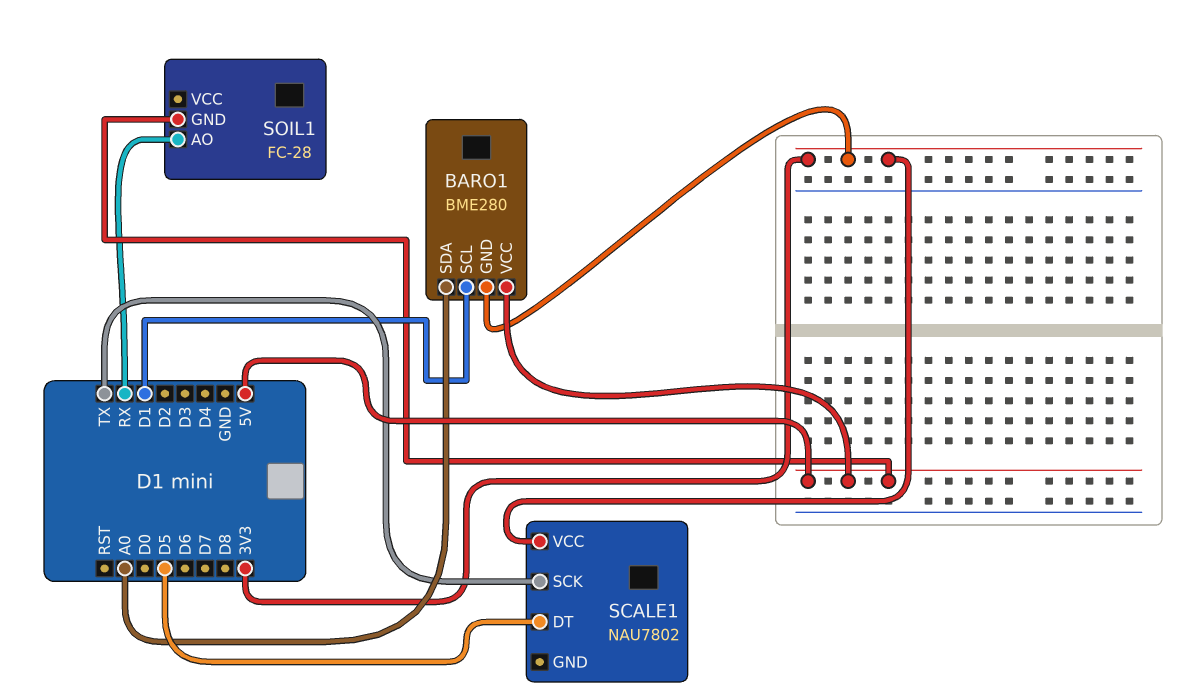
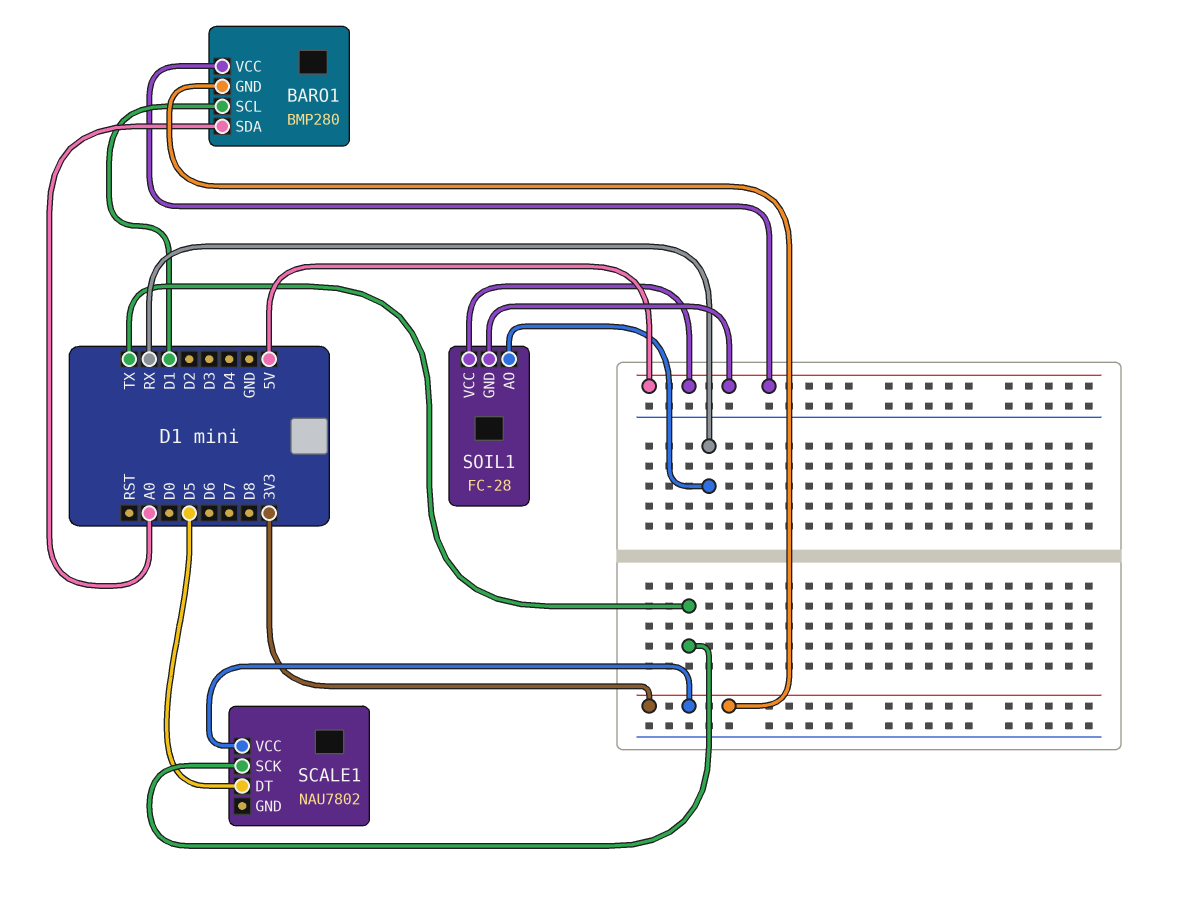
BARO1: BME280 -> BMP280
SOIL1 pin VCC: none -> 5V

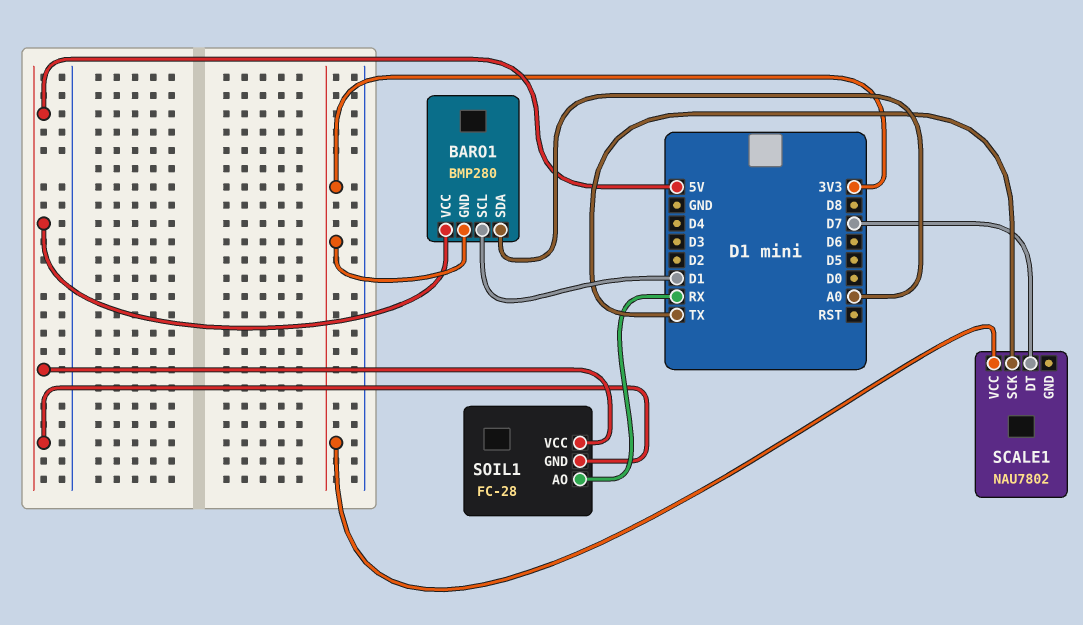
SCALE1 pin DT: D5 -> D7

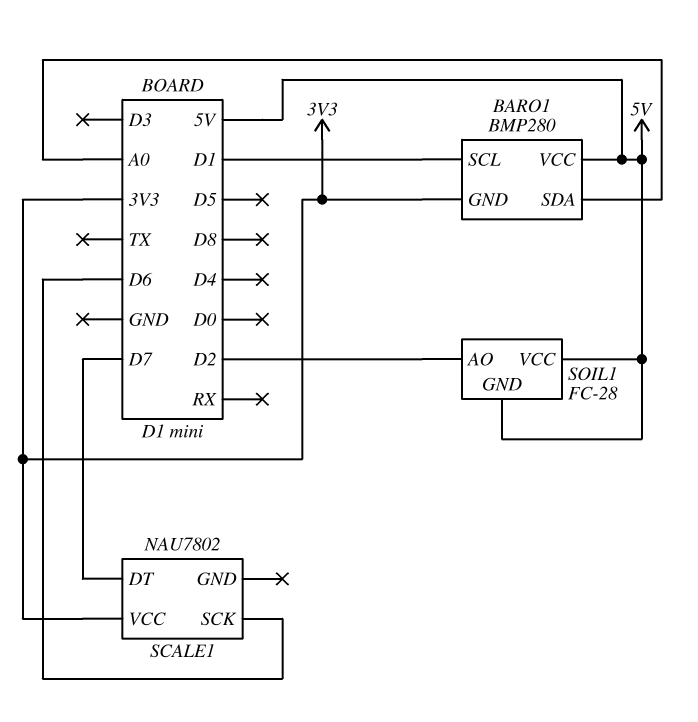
SCALE1 pin SCK: TX -> D6
SOIL1 pin AO: RX -> D2

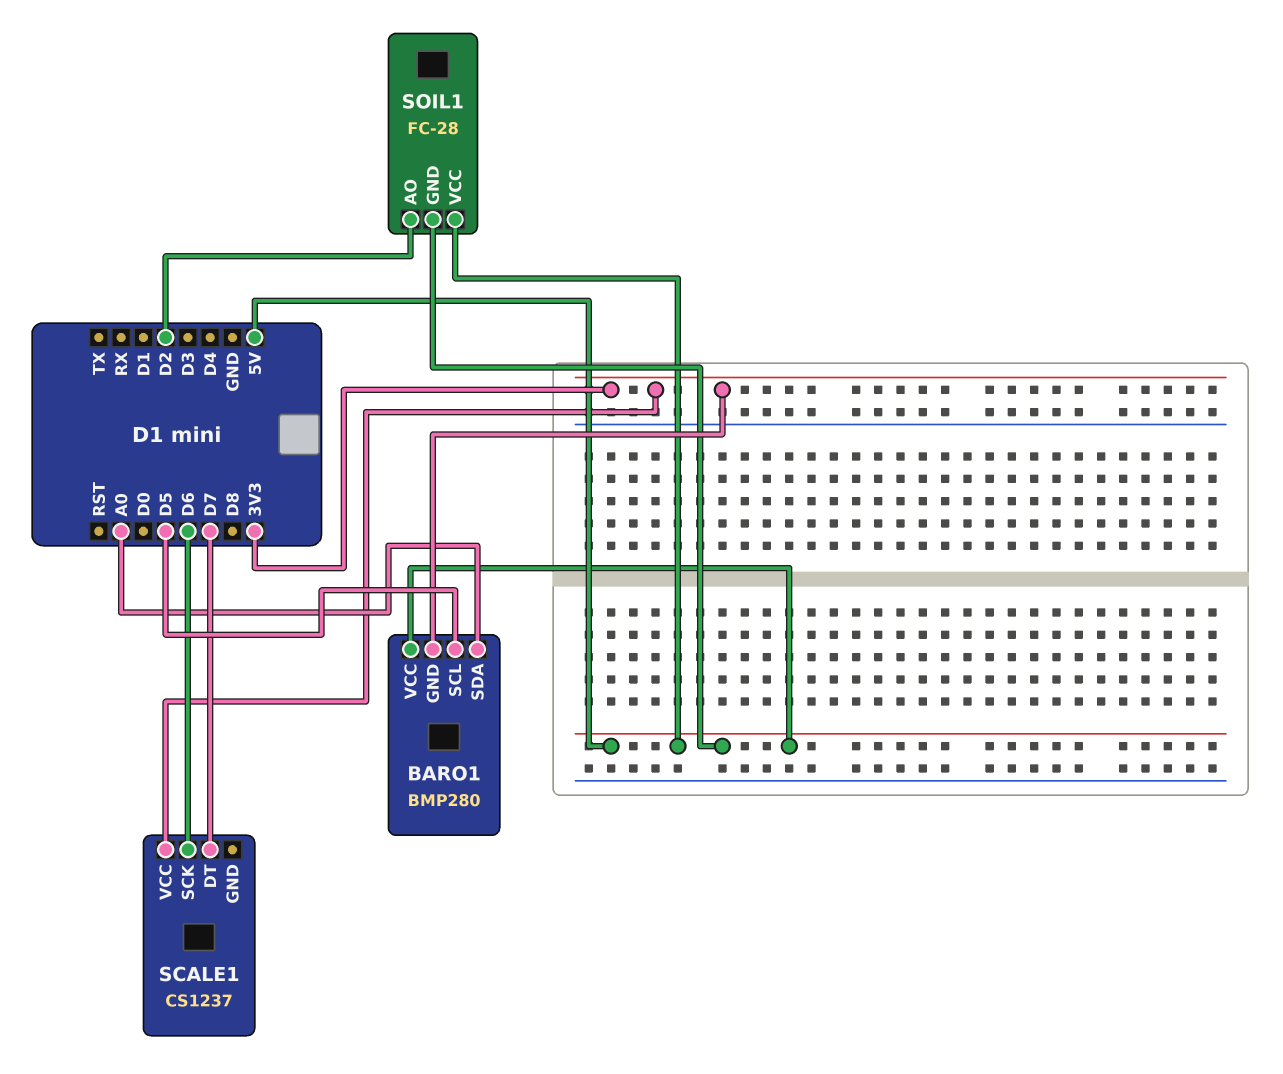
BARO1 pin SCL: D1 -> D5
SCALE1: NAU7802 -> CS1237

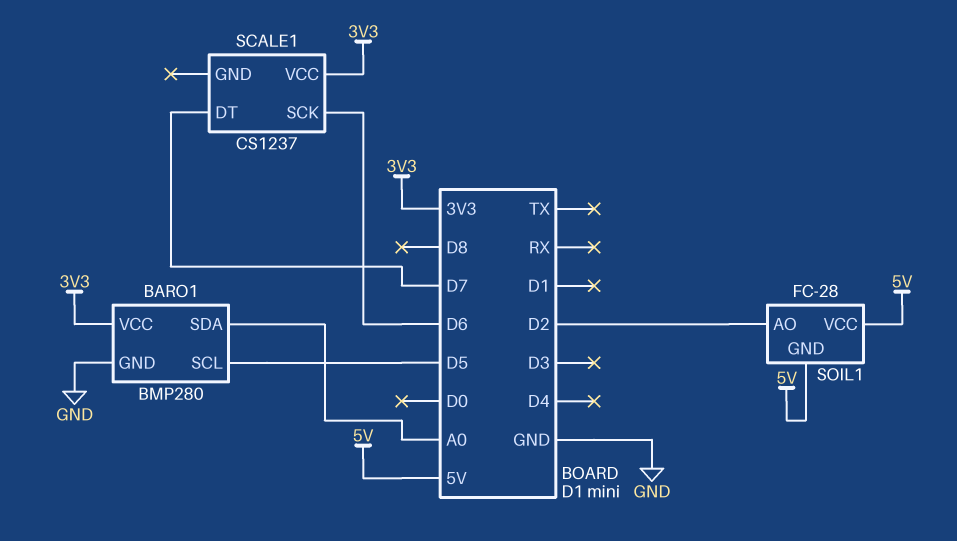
BARO1 pin GND: 3V3 -> GND
BARO1 pin VCC: 5V -> 3V3

